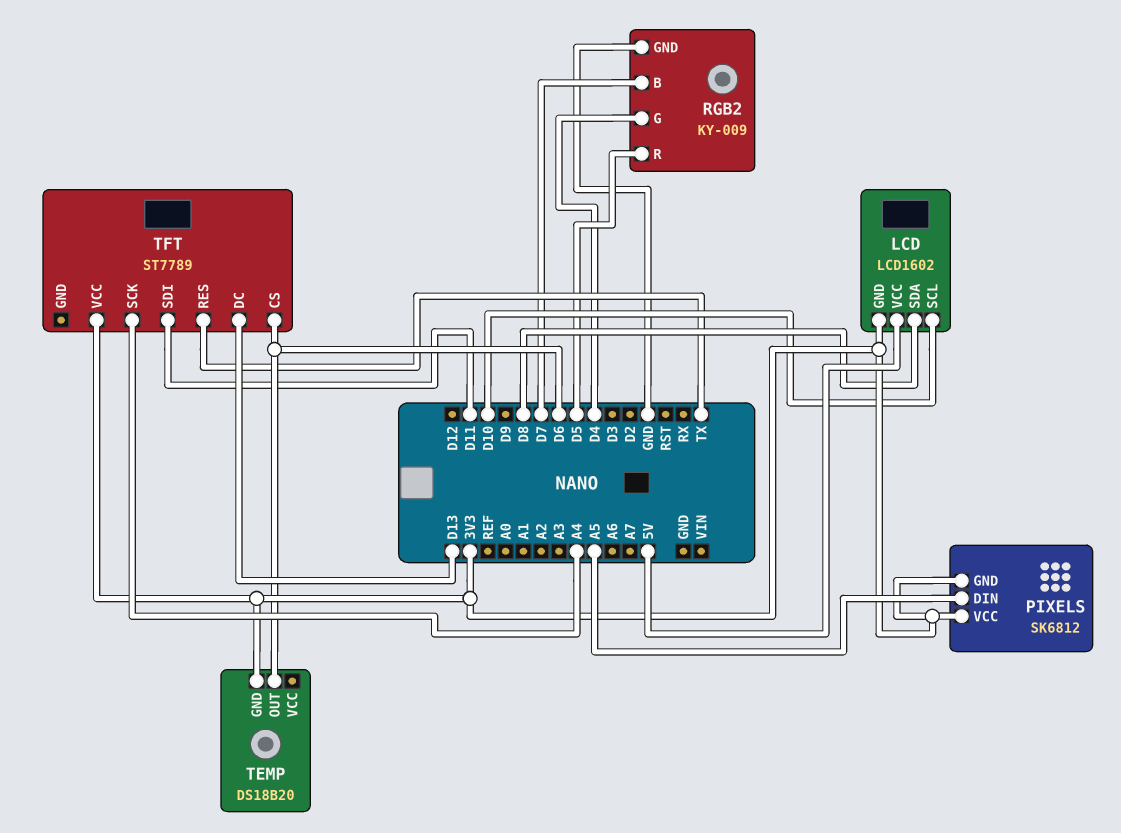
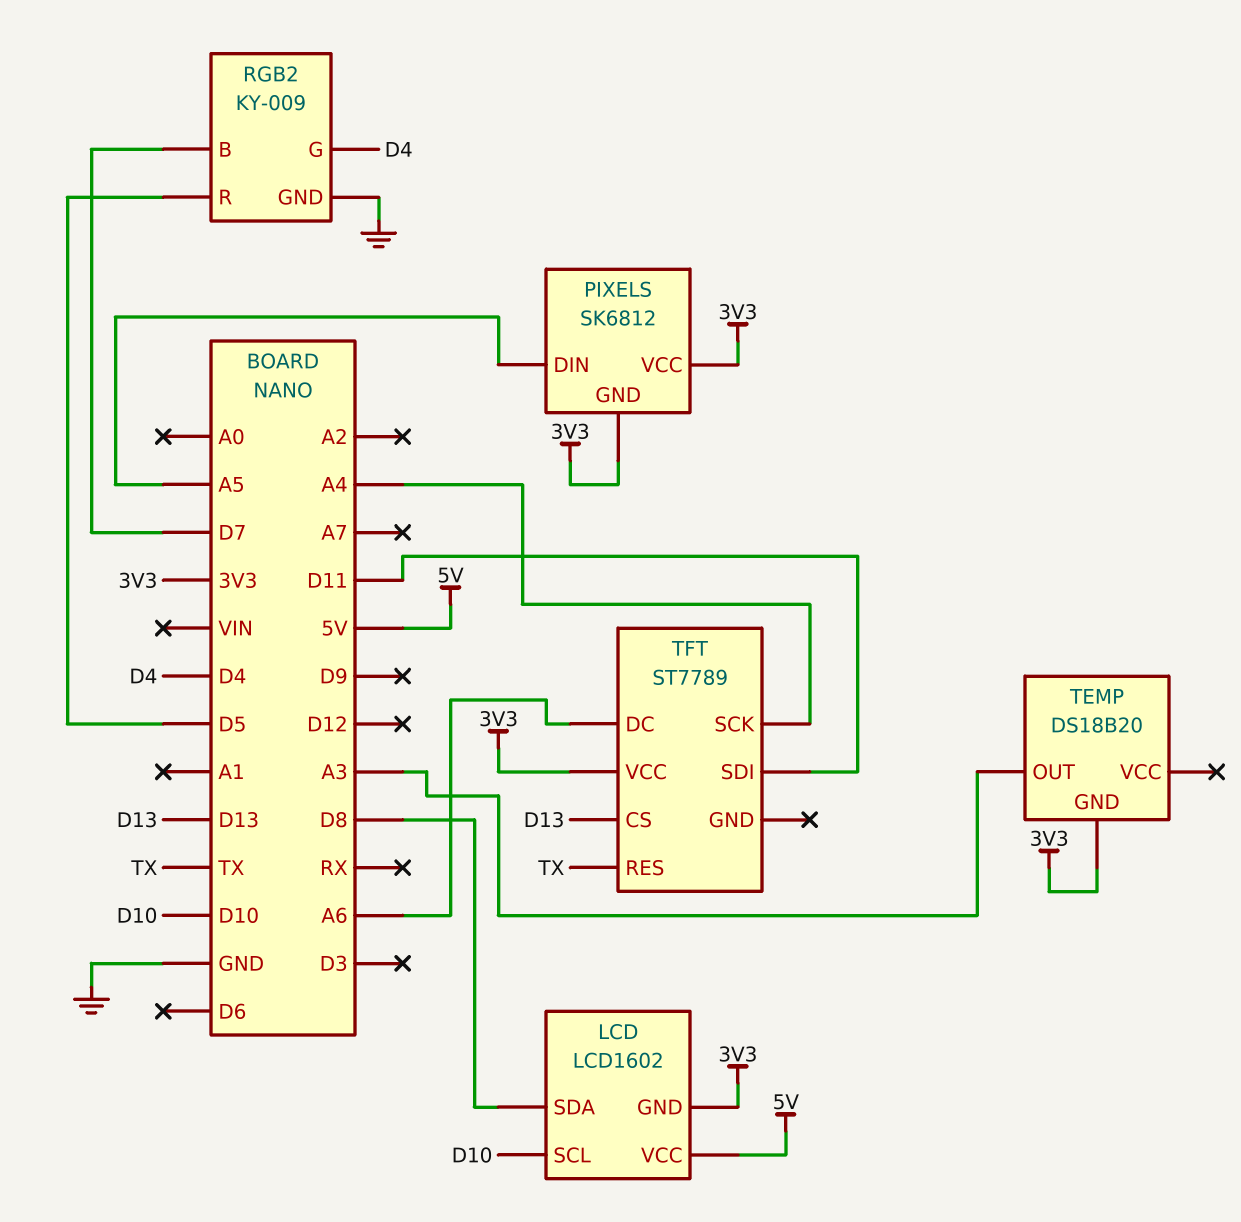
TEMP pin OUT: D6 -> A3
TFT pin CS: D6 -> D13
TFT pin DC: D13 -> A6

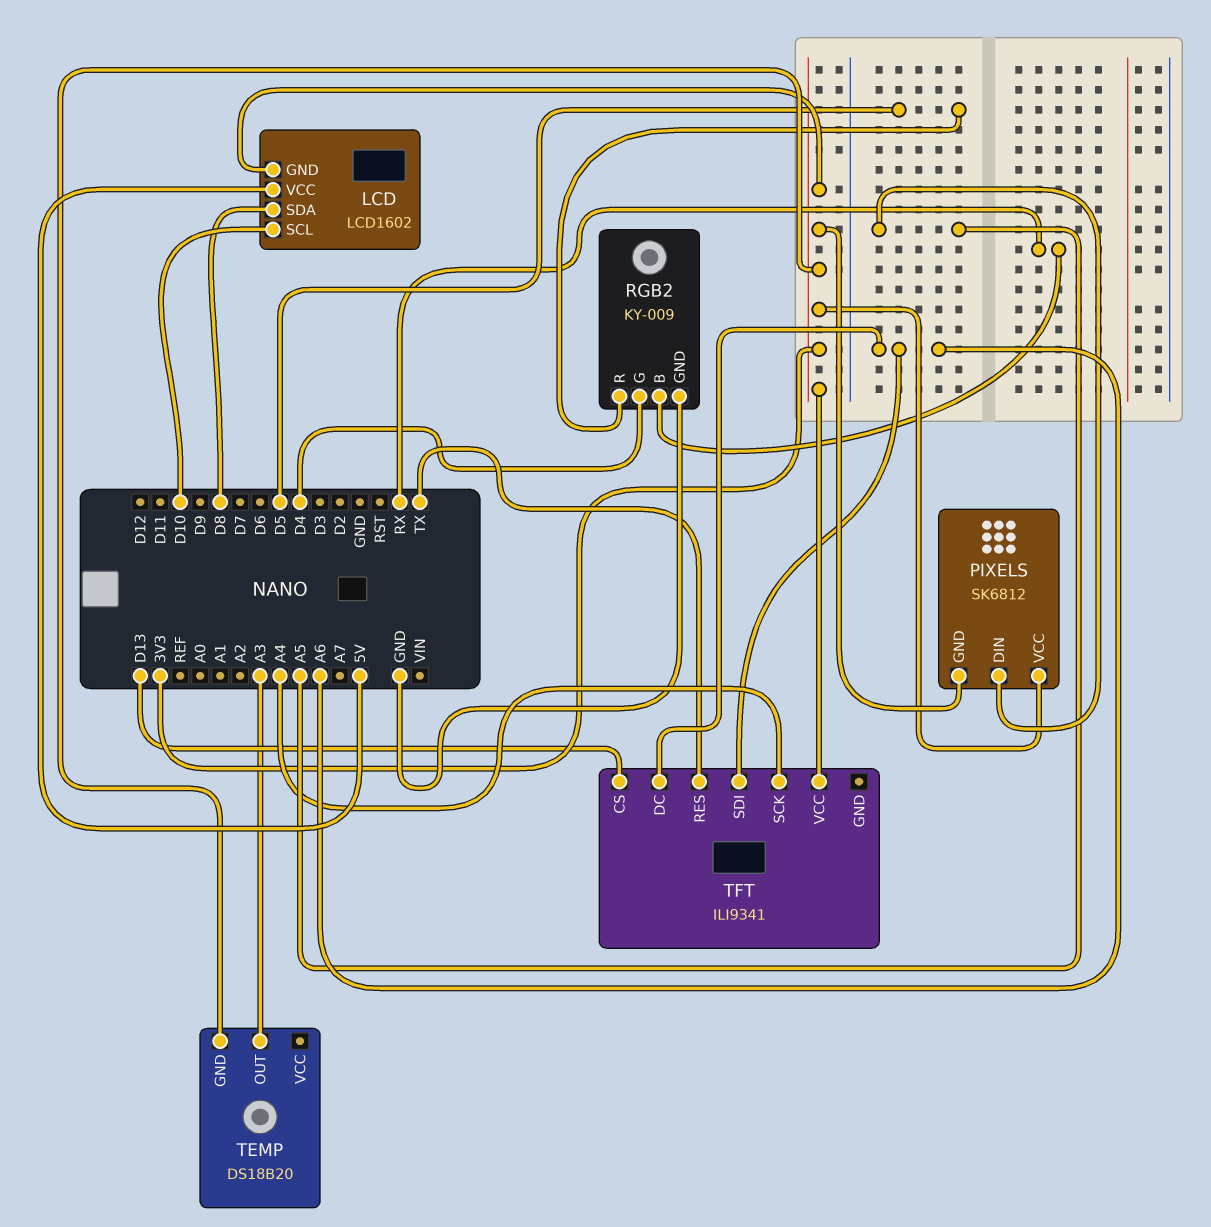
RGB2 pin B: D7 -> RX
TFT: ST7789 -> ILI9341
TFT pin SDI: D11 -> A6

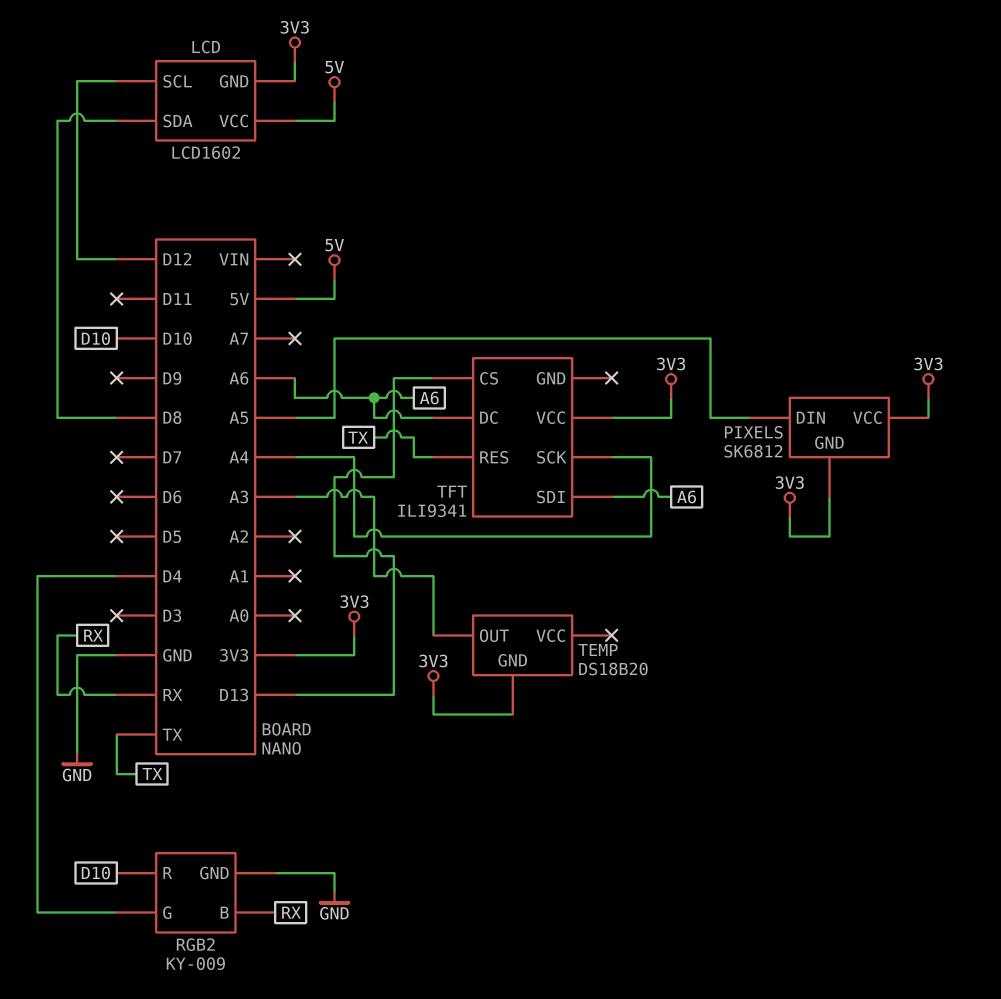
LCD pin SCL: D10 -> D12
RGB2 pin R: D5 -> D10

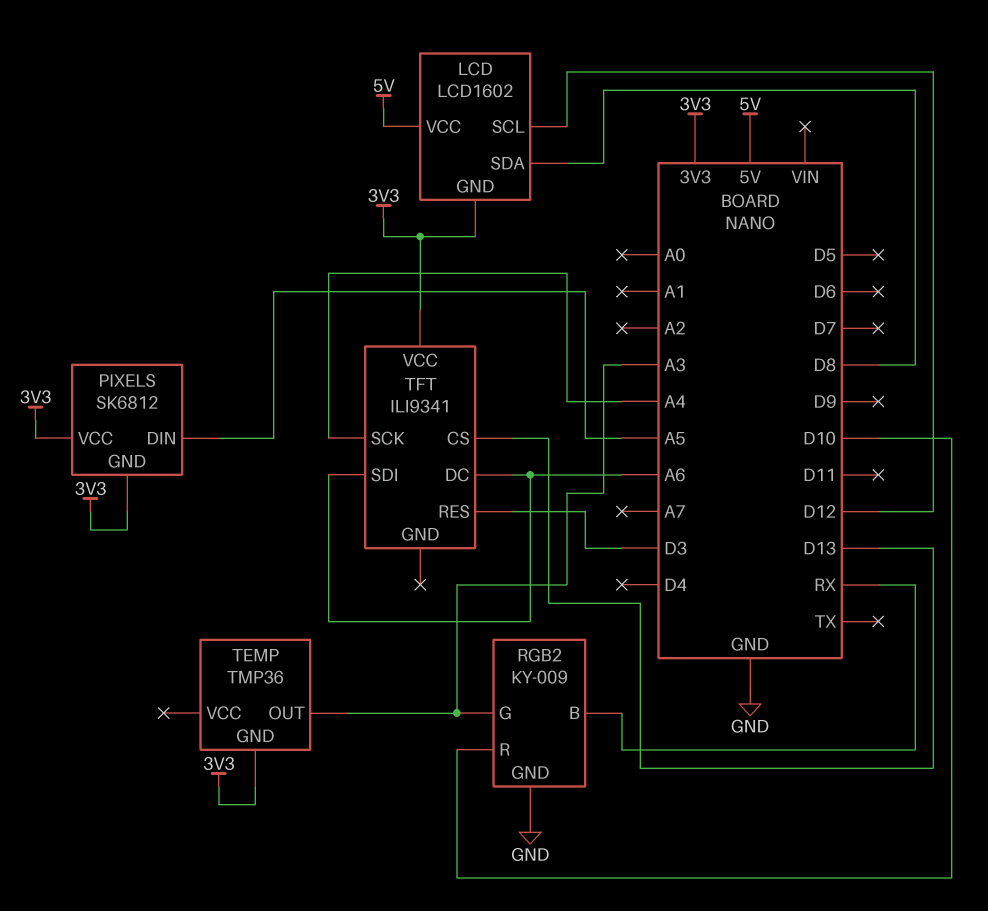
RGB2 pin G: D4 -> A3
TEMP: DS18B20 -> TMP36
TFT pin RES: TX -> D3

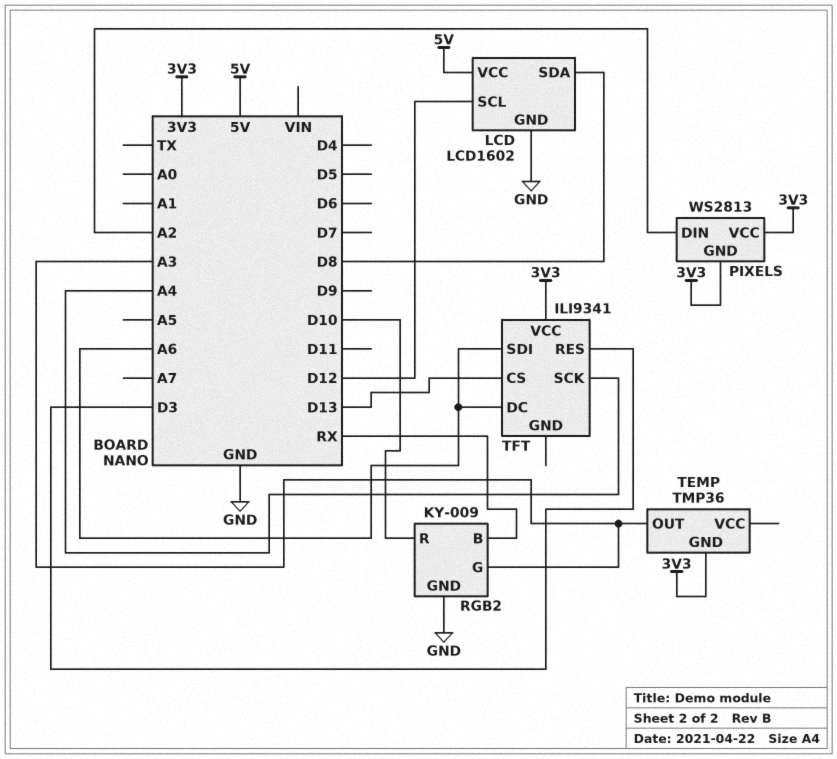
LCD pin GND: 3V3 -> GND
PIXELS: SK6812 -> WS2813
PIXELS pin DIN: A5 -> A2

